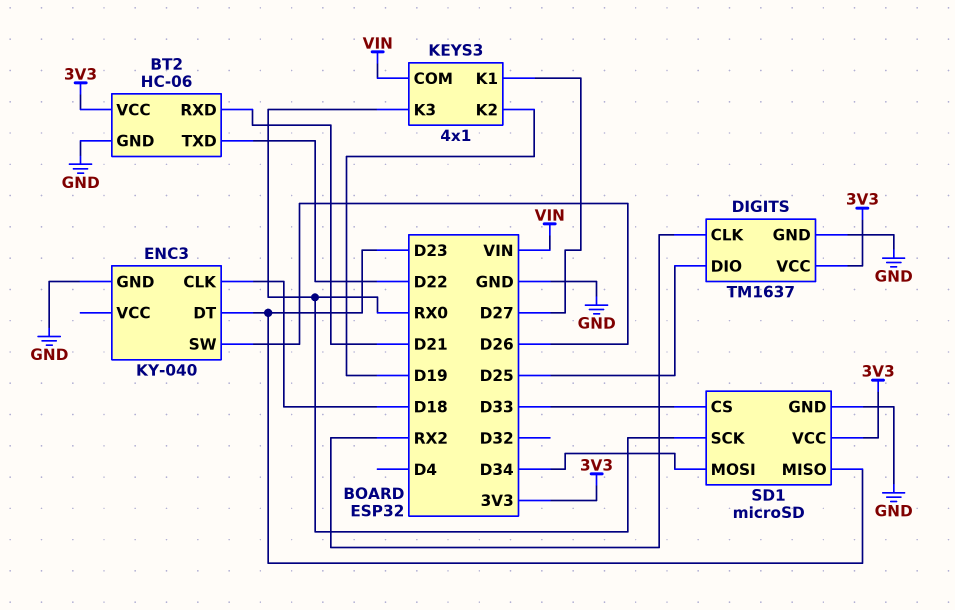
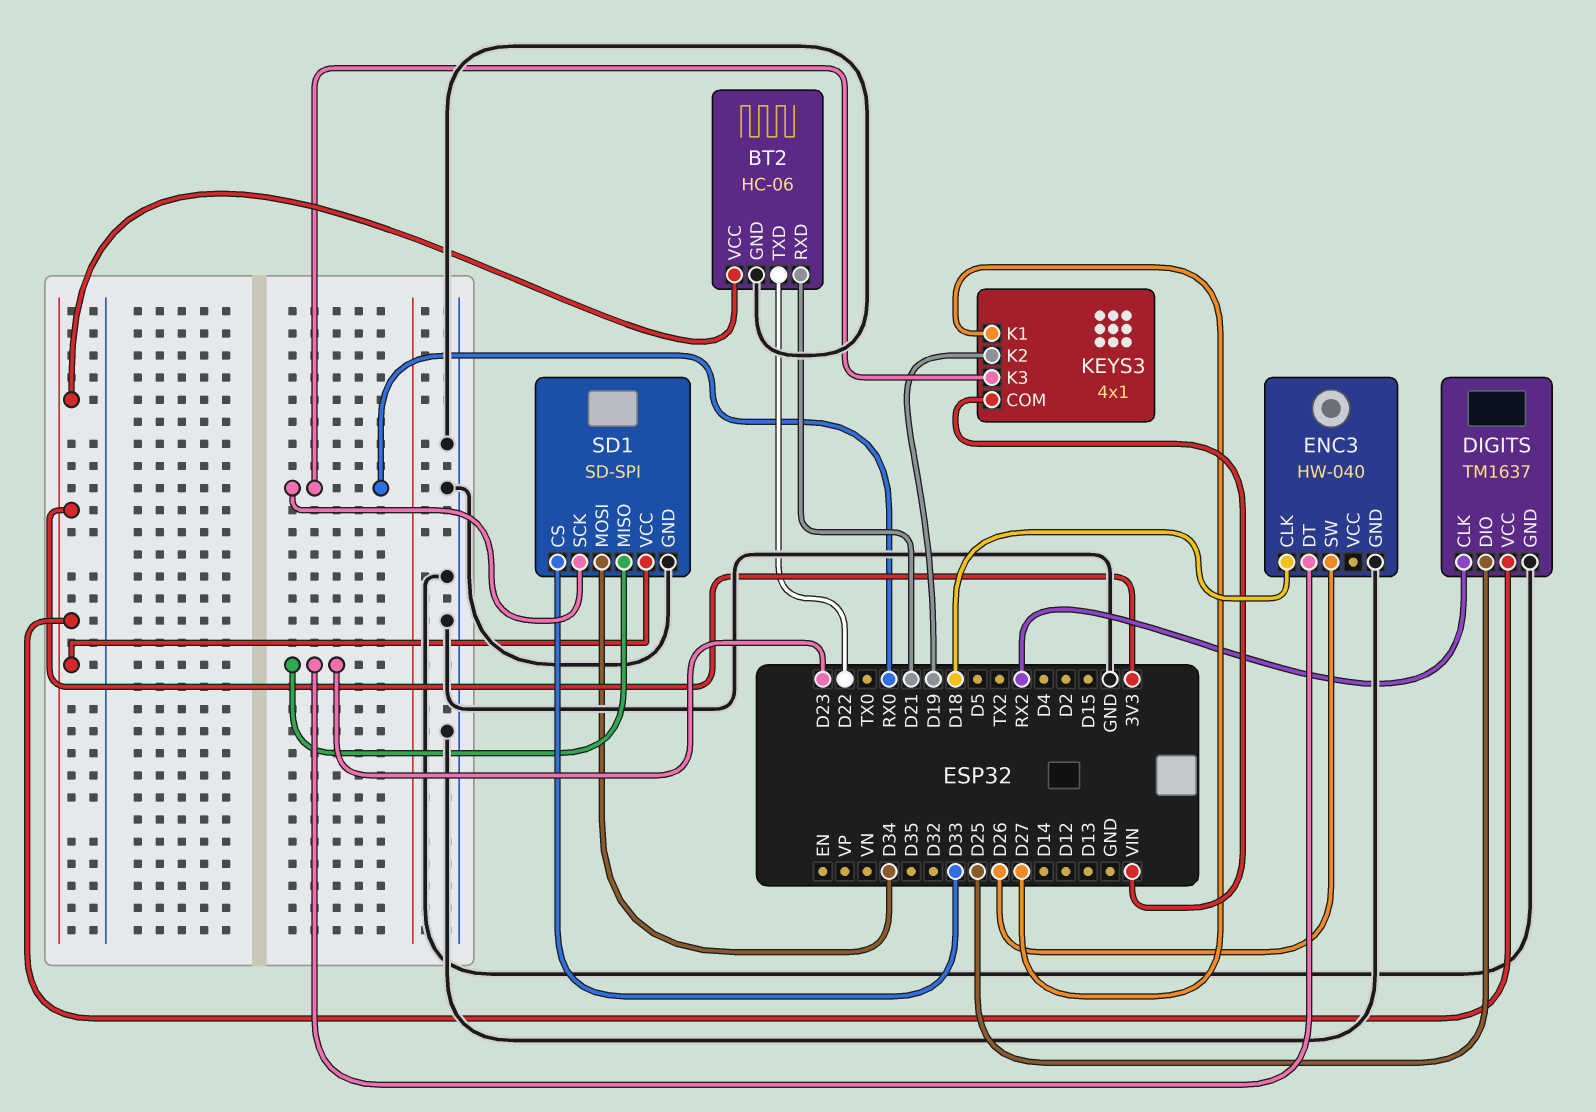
ENC3: KY-040 -> HW-040
SD1: microSD -> SD-SPI

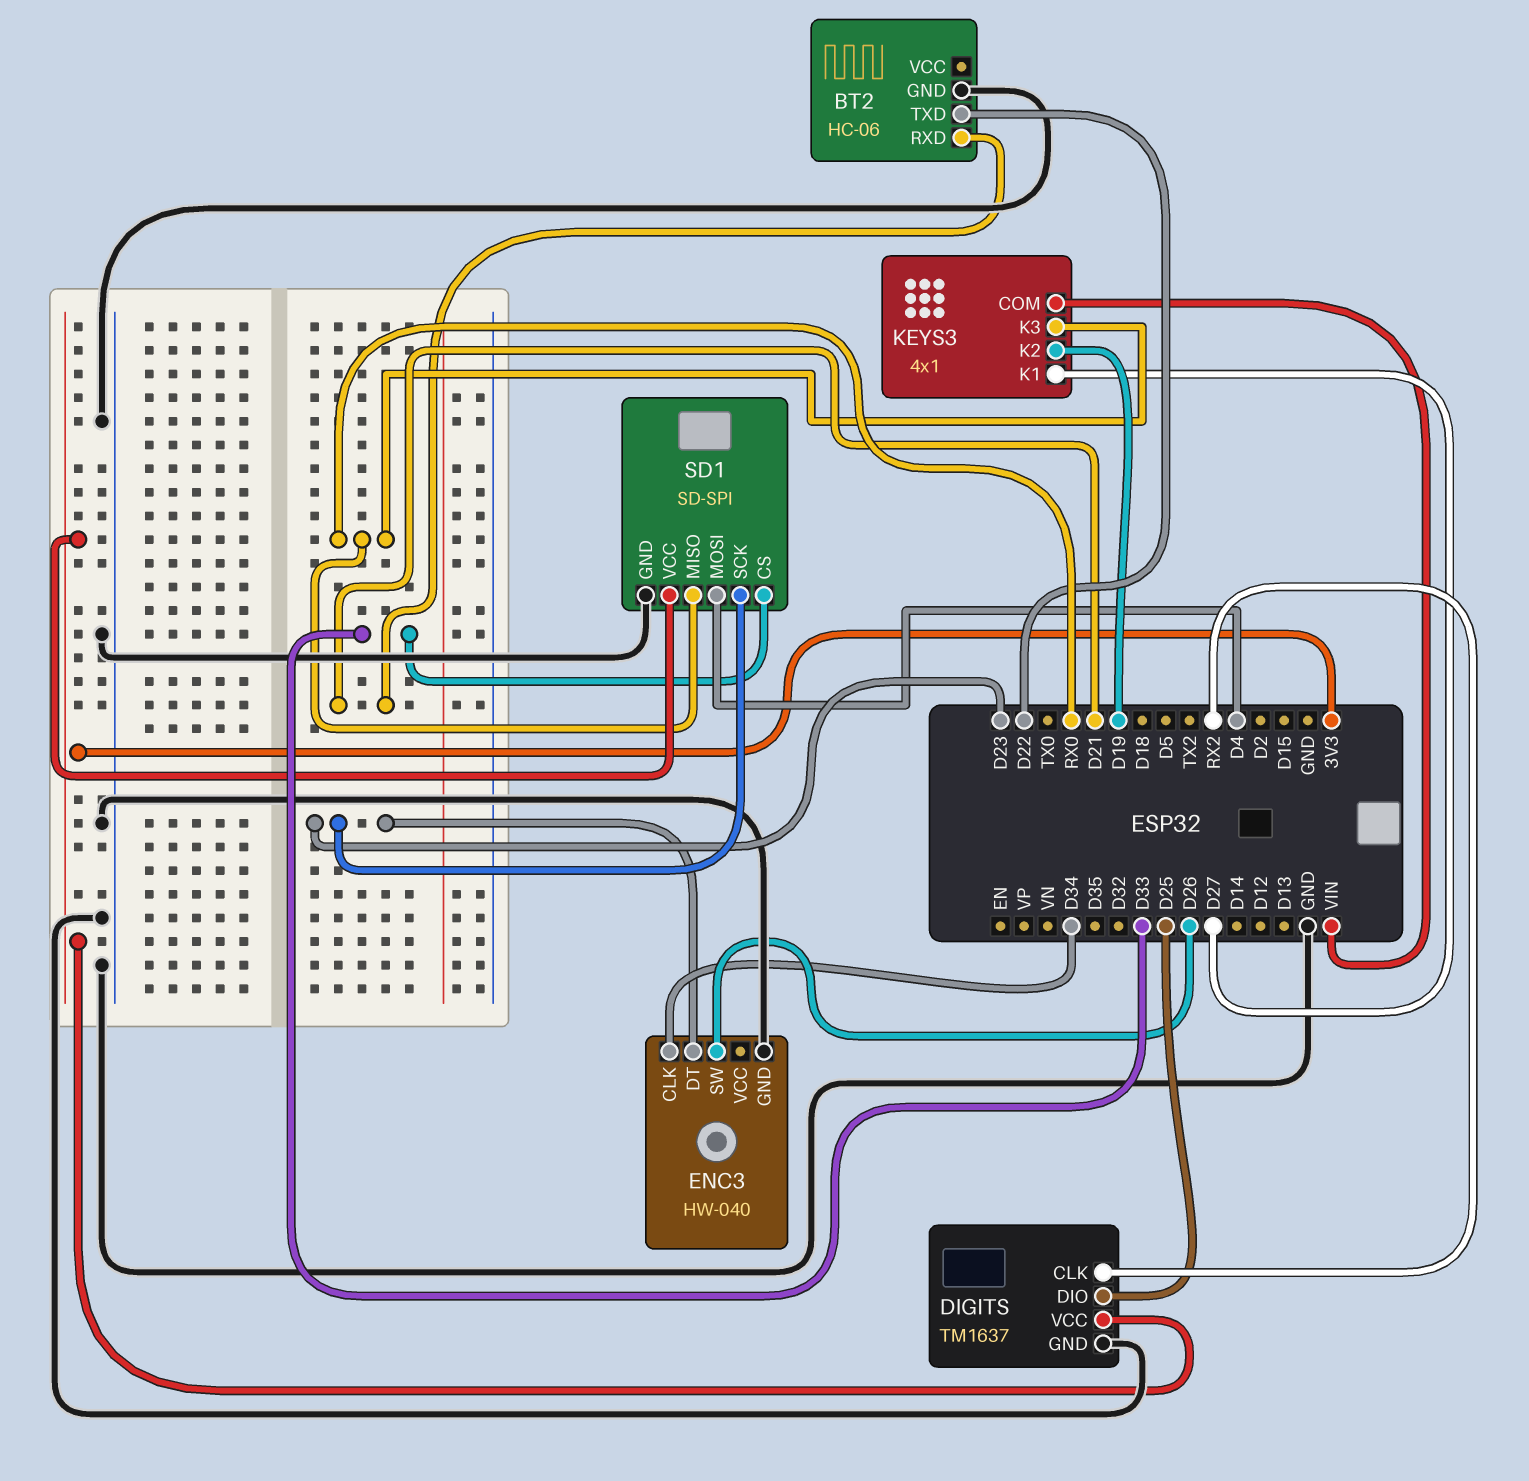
BT2 pin VCC: 3V3 -> none
ENC3 pin CLK: D18 -> D34
SD1 pin MISO: D23 -> RX0
SD1 pin MOSI: D34 -> D4
SD1 pin SCK: RX0 -> D23

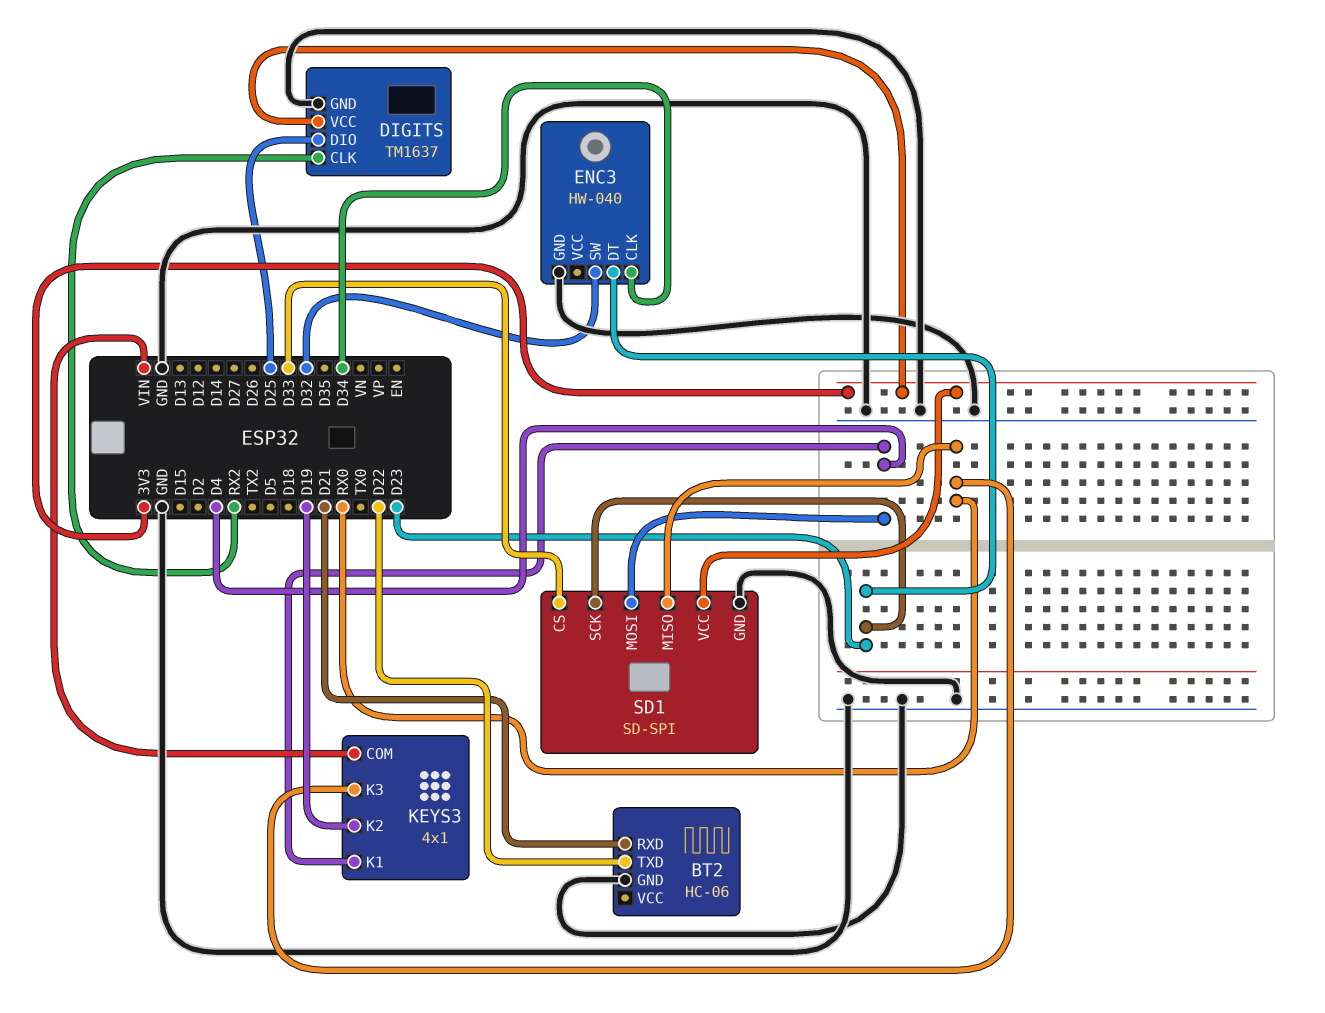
ENC3 pin SW: D26 -> D32
KEYS3 pin K1: D27 -> D4

